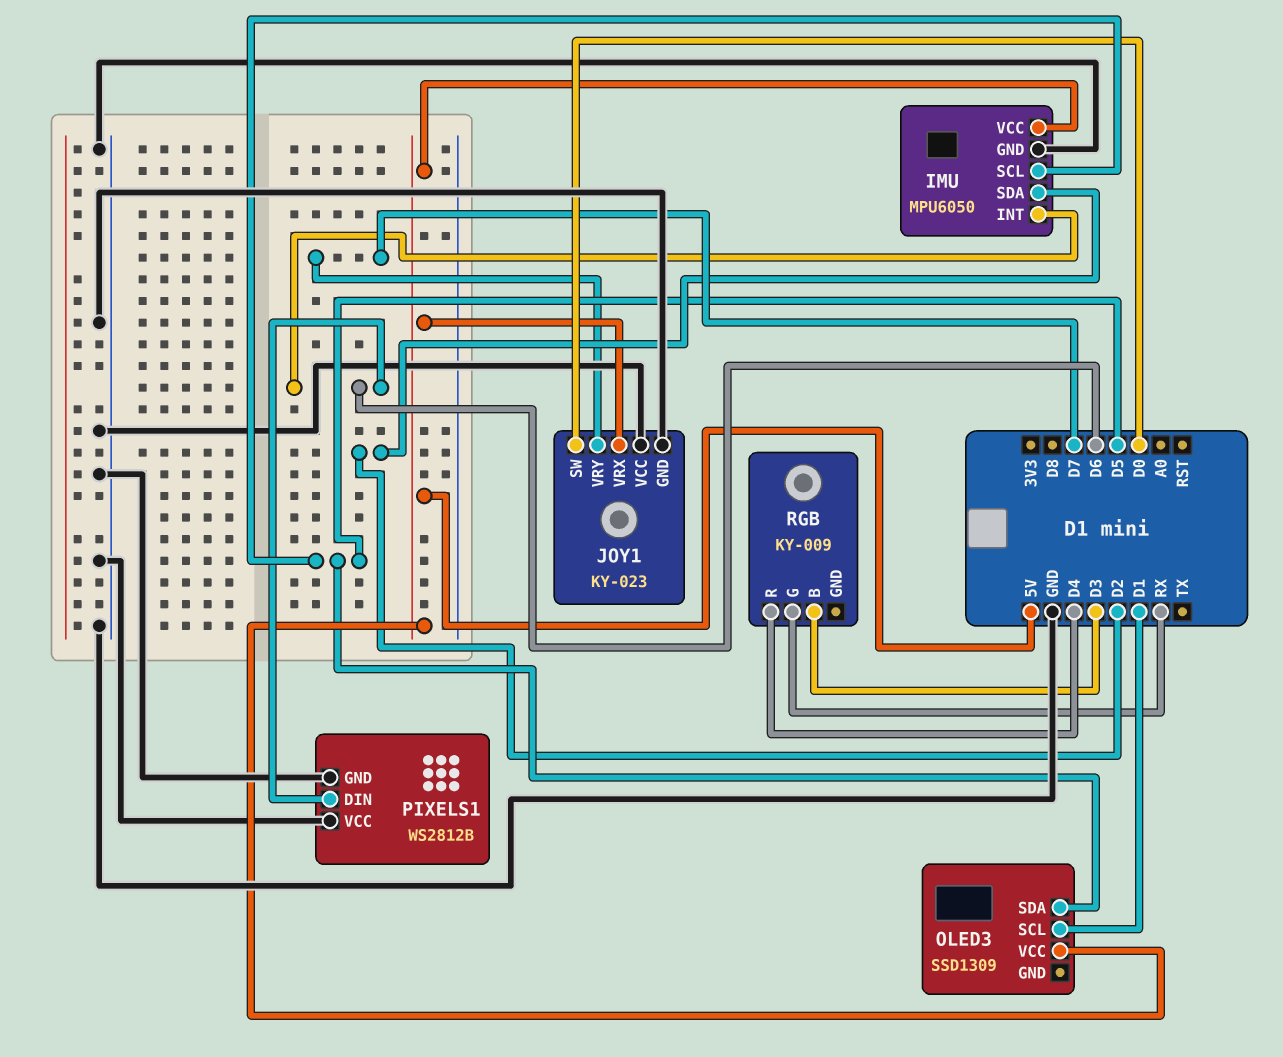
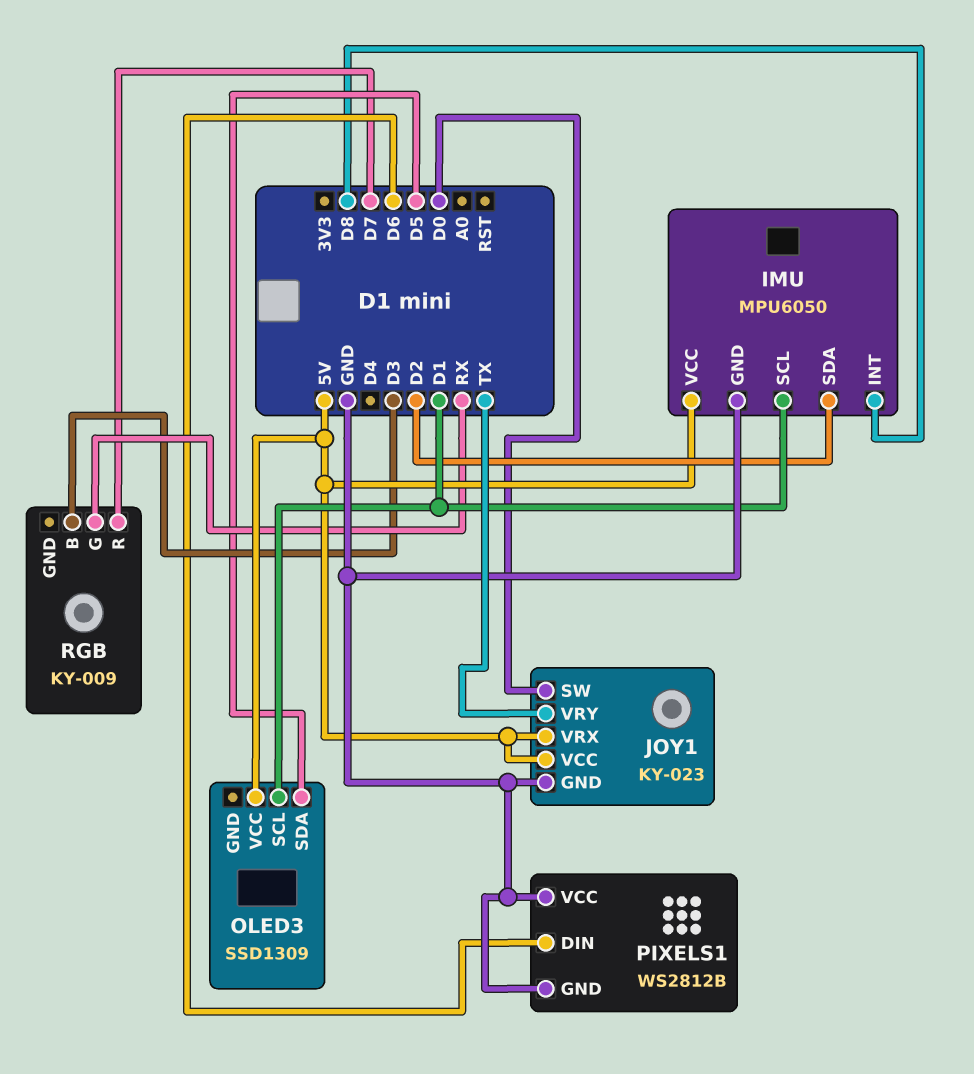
IMU pin INT: D6 -> D8
IMU pin SCL: D5 -> D1
JOY1 pin VCC: GND -> 5V
JOY1 pin VRY: D7 -> TX
RGB pin R: D4 -> D7

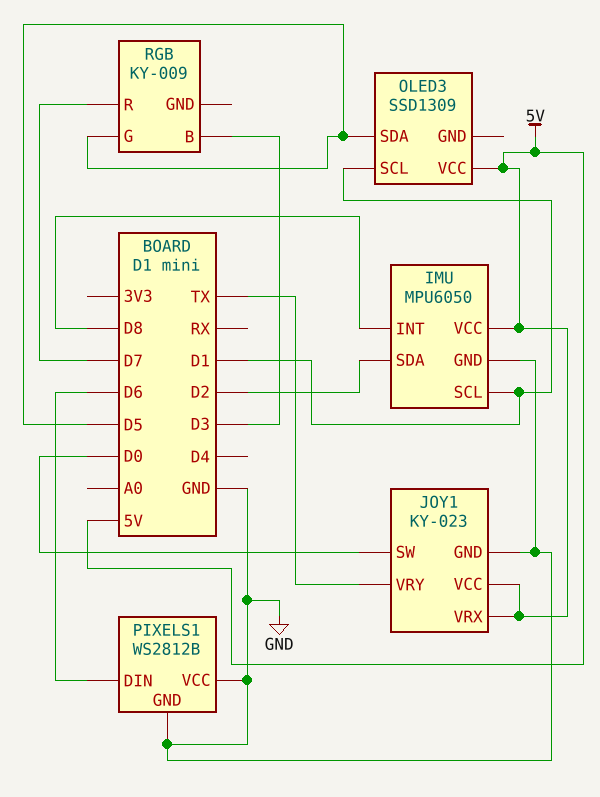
RGB pin G: RX -> D5

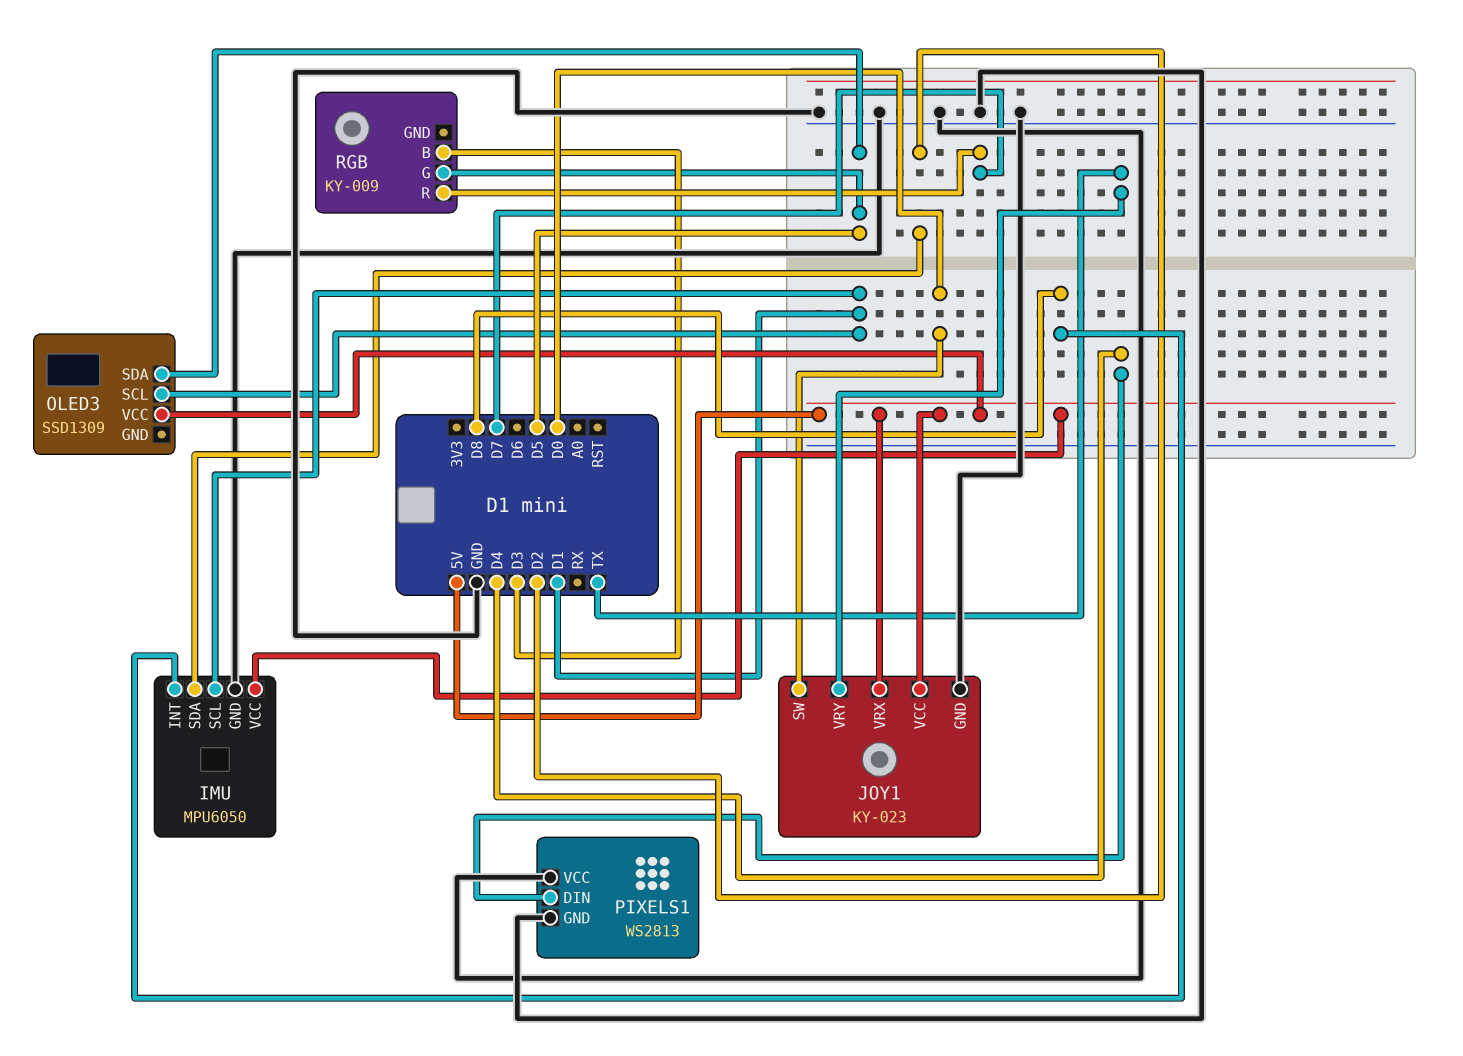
PIXELS1: WS2812B -> WS2813
PIXELS1 pin DIN: D6 -> D4

